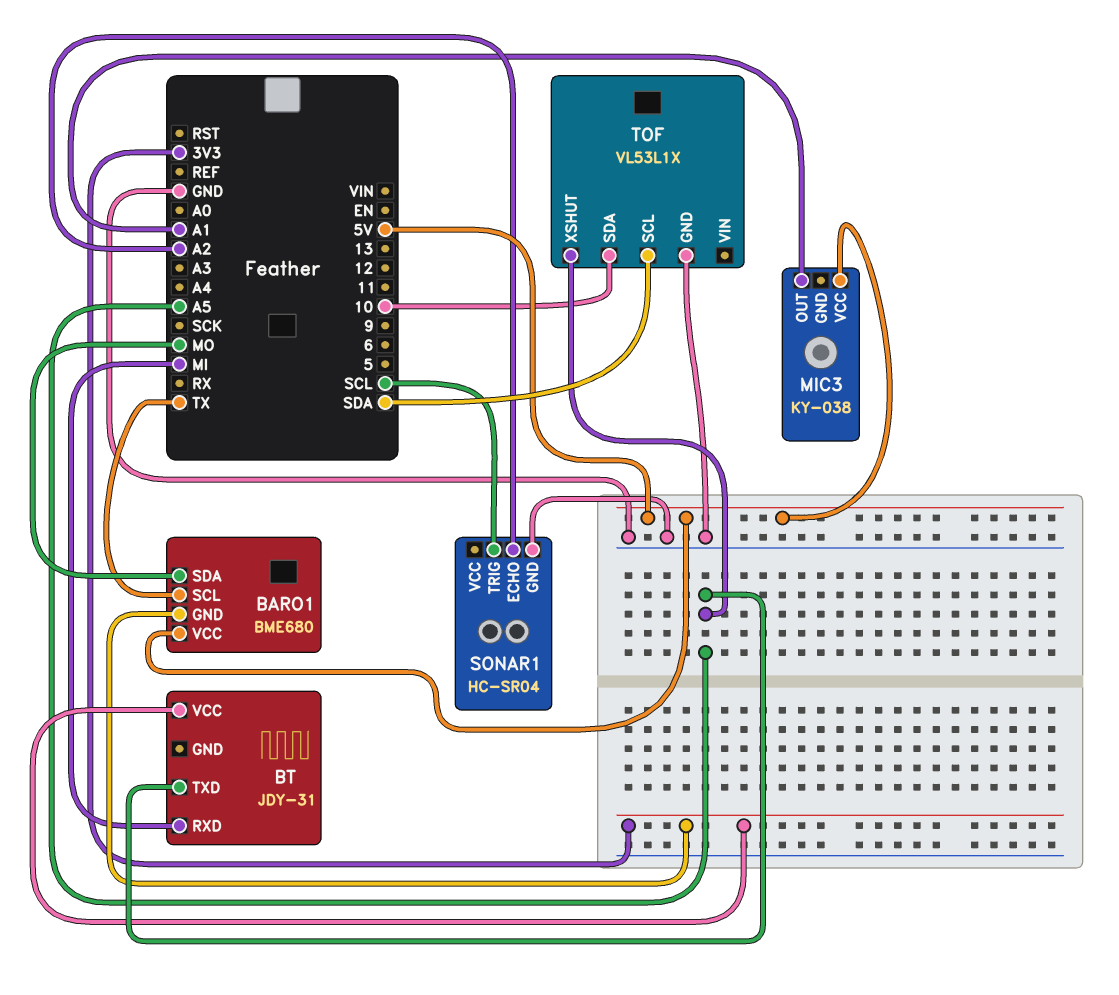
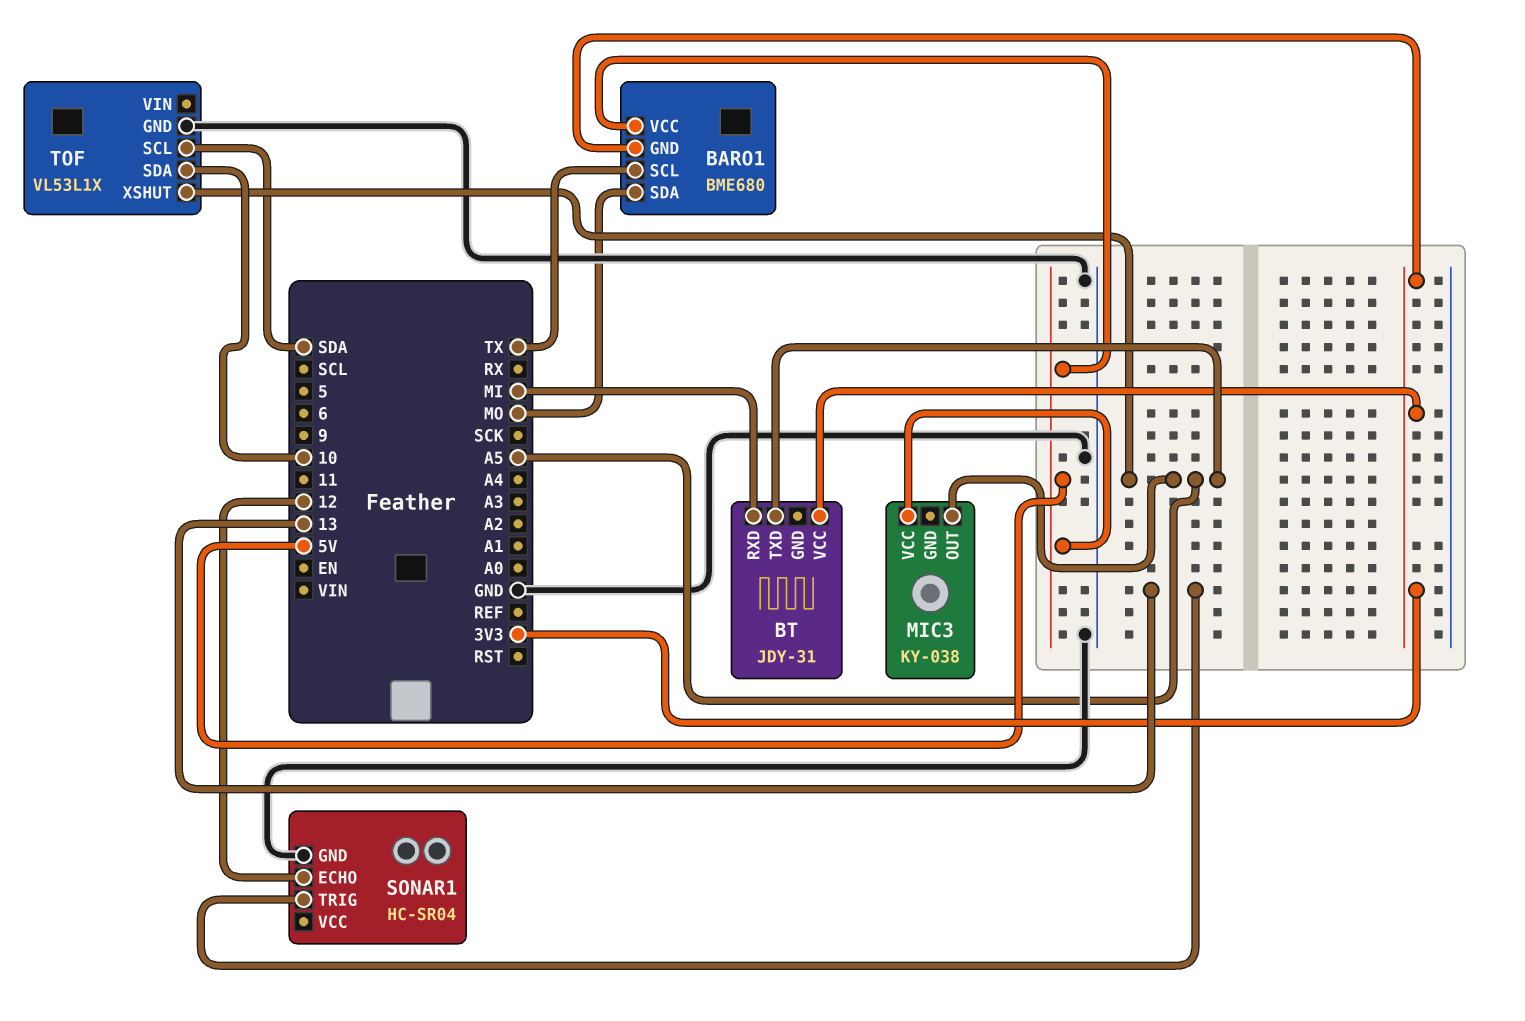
MIC3 pin OUT: A1 -> A5
SONAR1 pin ECHO: A2 -> 12
SONAR1 pin TRIG: SCL -> 13

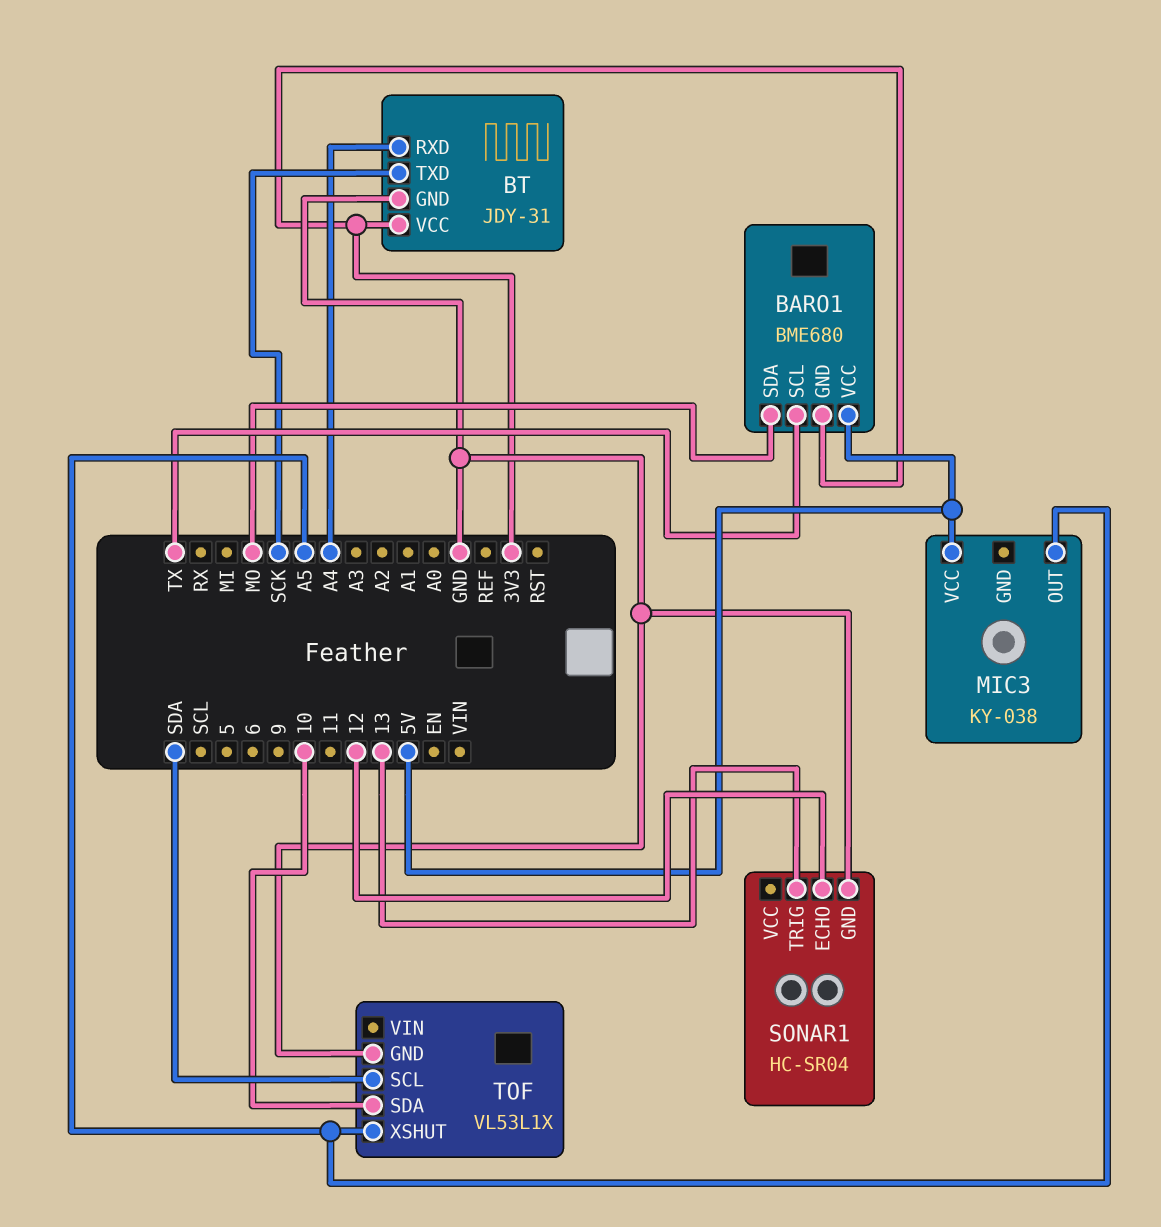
BT pin GND: none -> GND
BT pin RXD: MI -> A4
BT pin TXD: A5 -> SCK

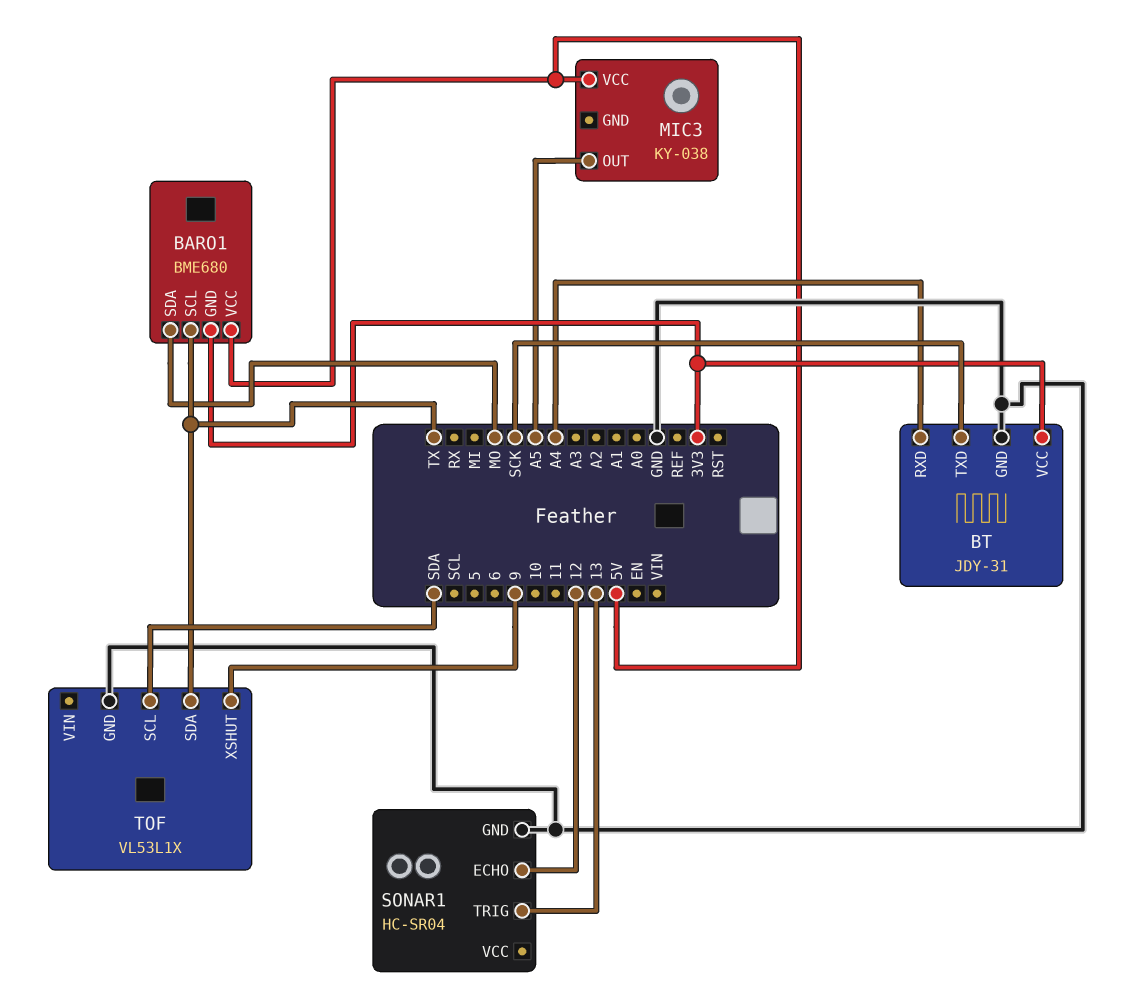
TOF pin SDA: 10 -> TX
TOF pin XSHUT: A5 -> 9

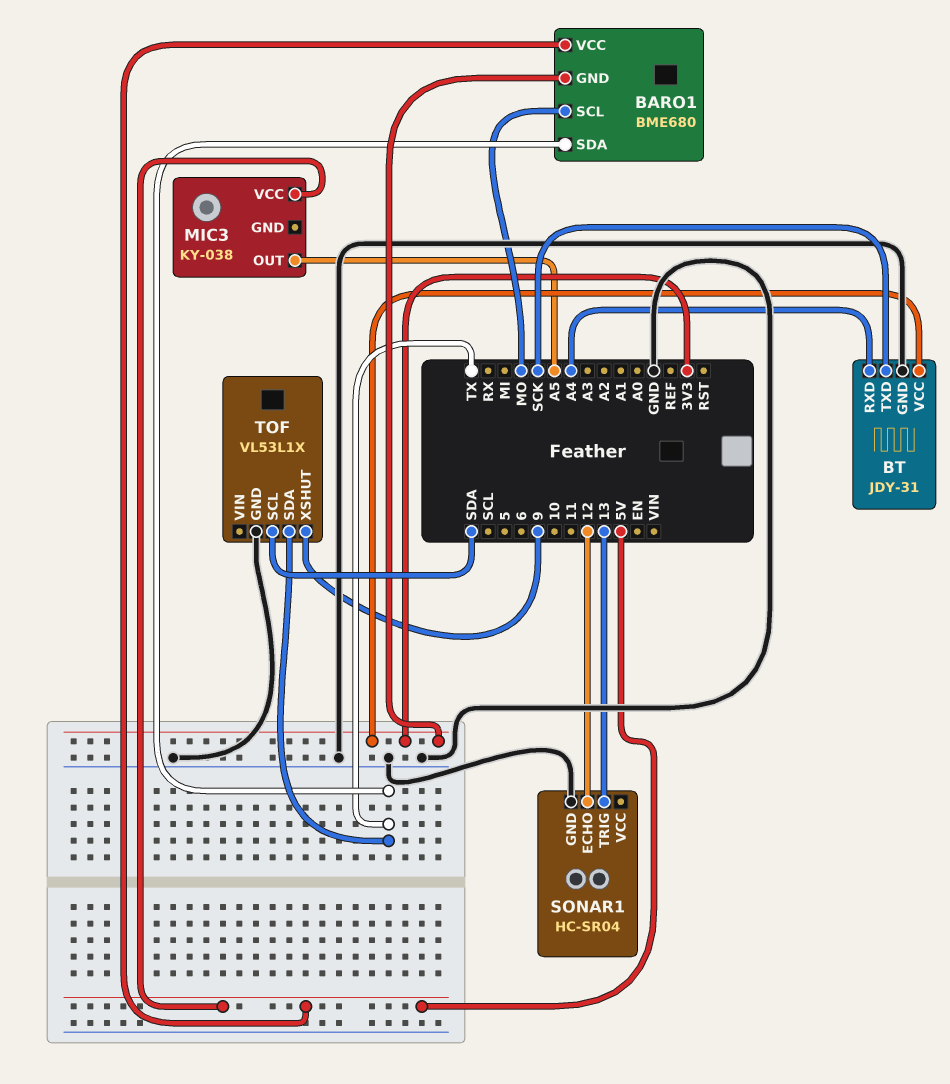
BARO1 pin SCL: TX -> MO
BARO1 pin SDA: MO -> TX

